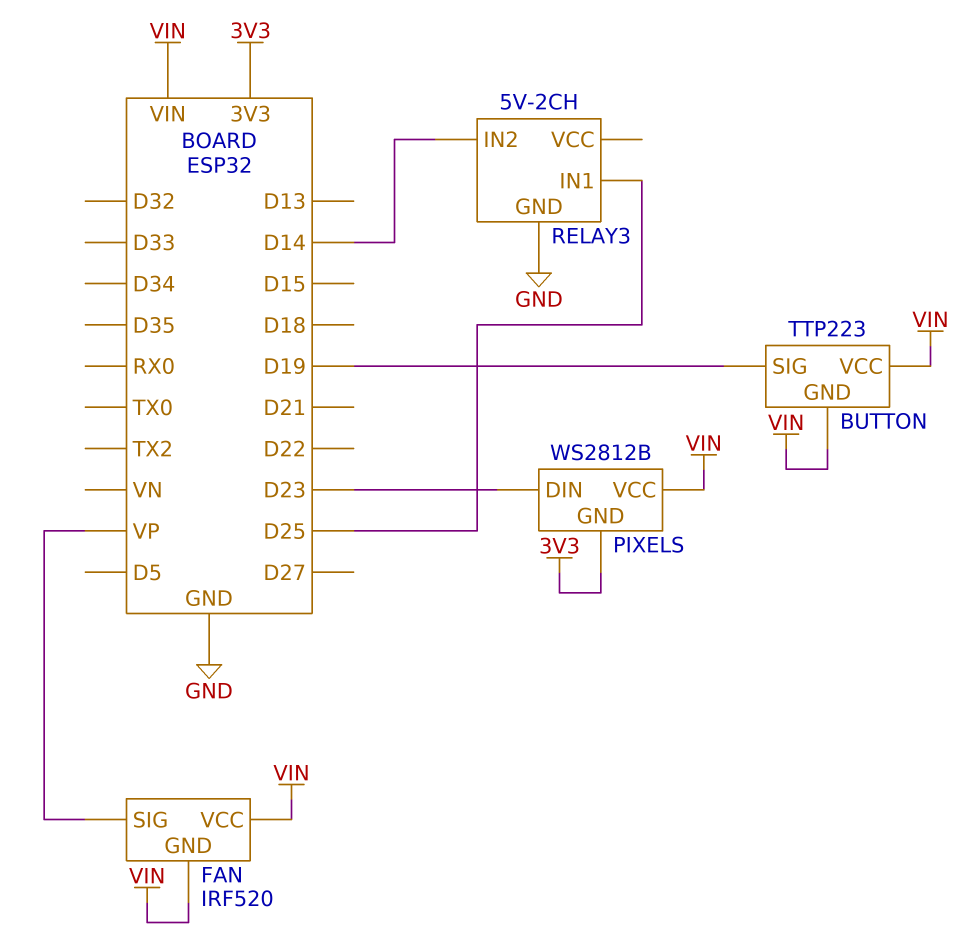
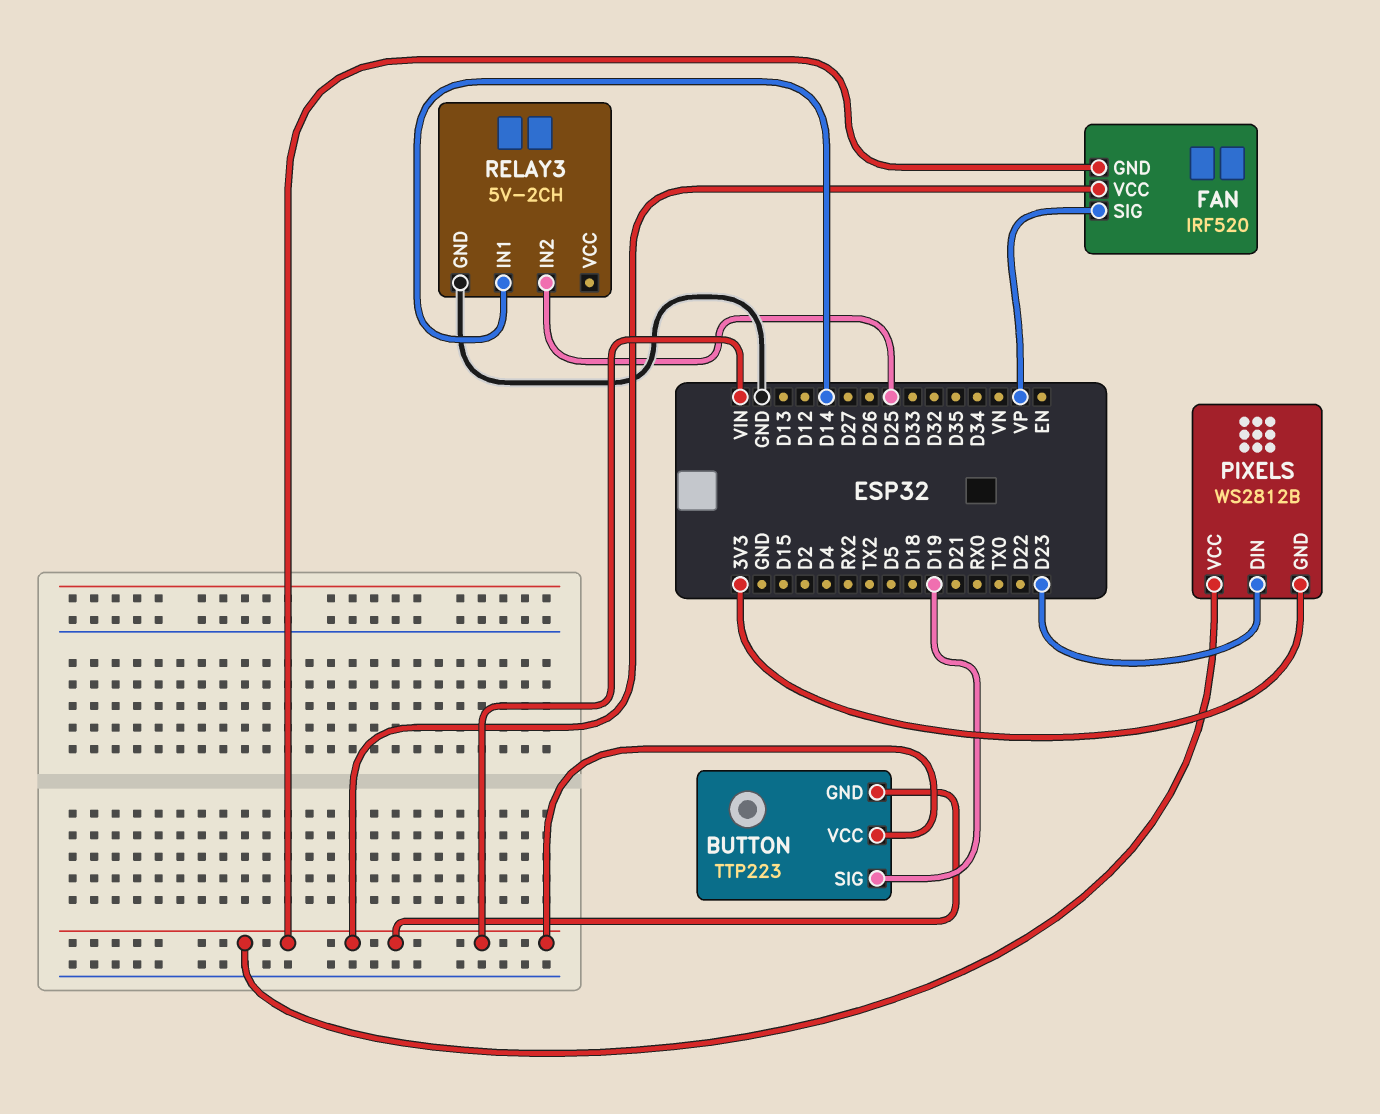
RELAY3 pin IN1: D25 -> D14
RELAY3 pin IN2: D14 -> D25

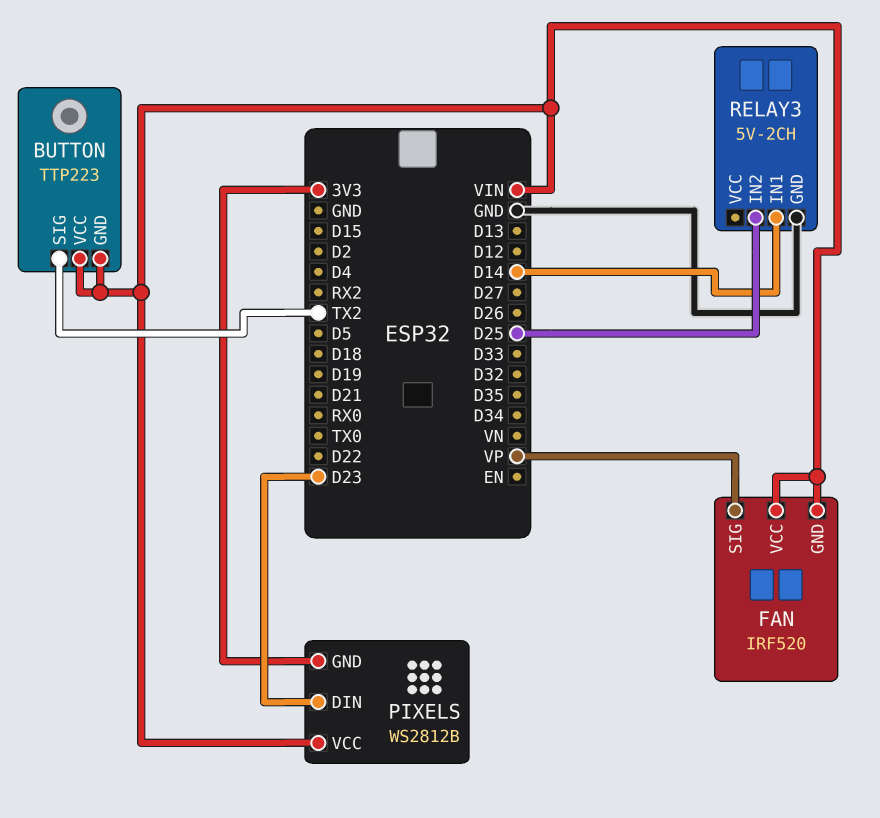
BUTTON pin SIG: D19 -> TX2

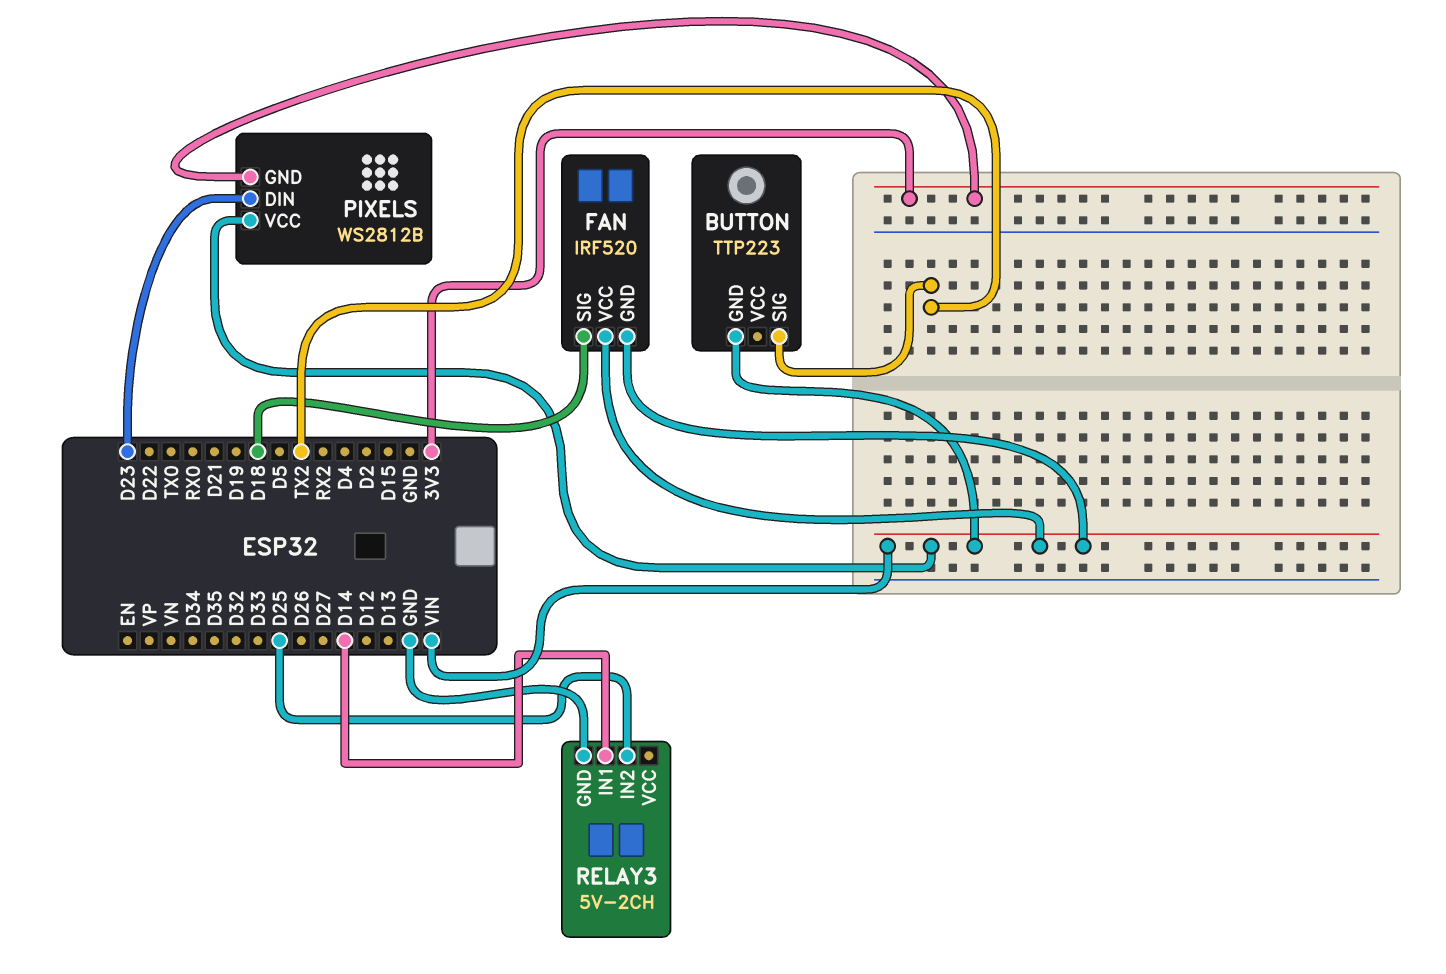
BUTTON pin VCC: VIN -> none
FAN pin SIG: VP -> D18

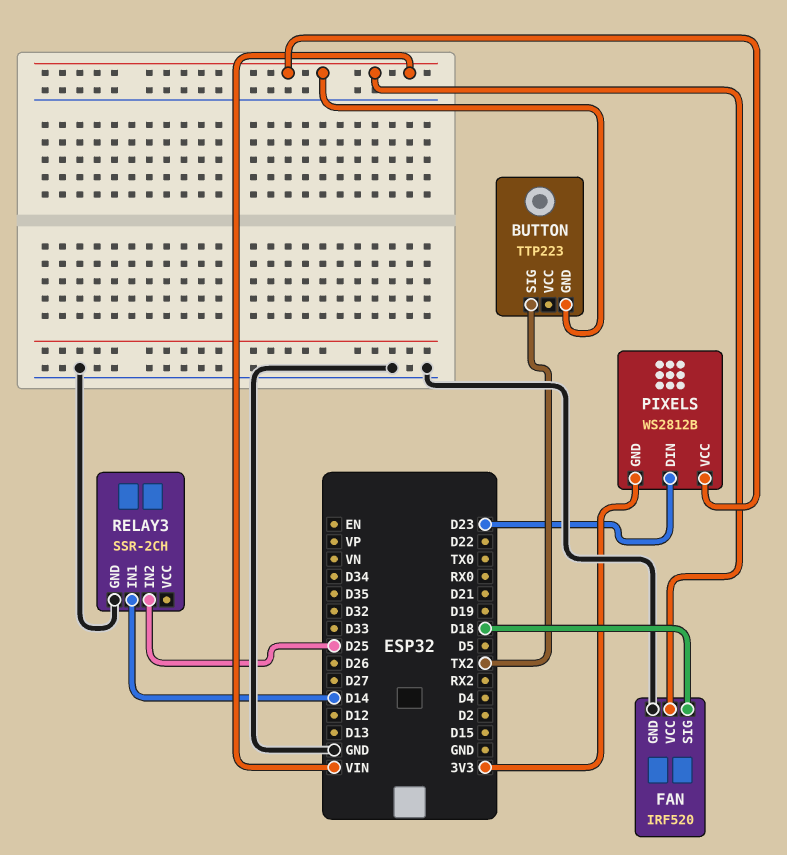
FAN pin GND: VIN -> GND
RELAY3: 5V-2CH -> SSR-2CH

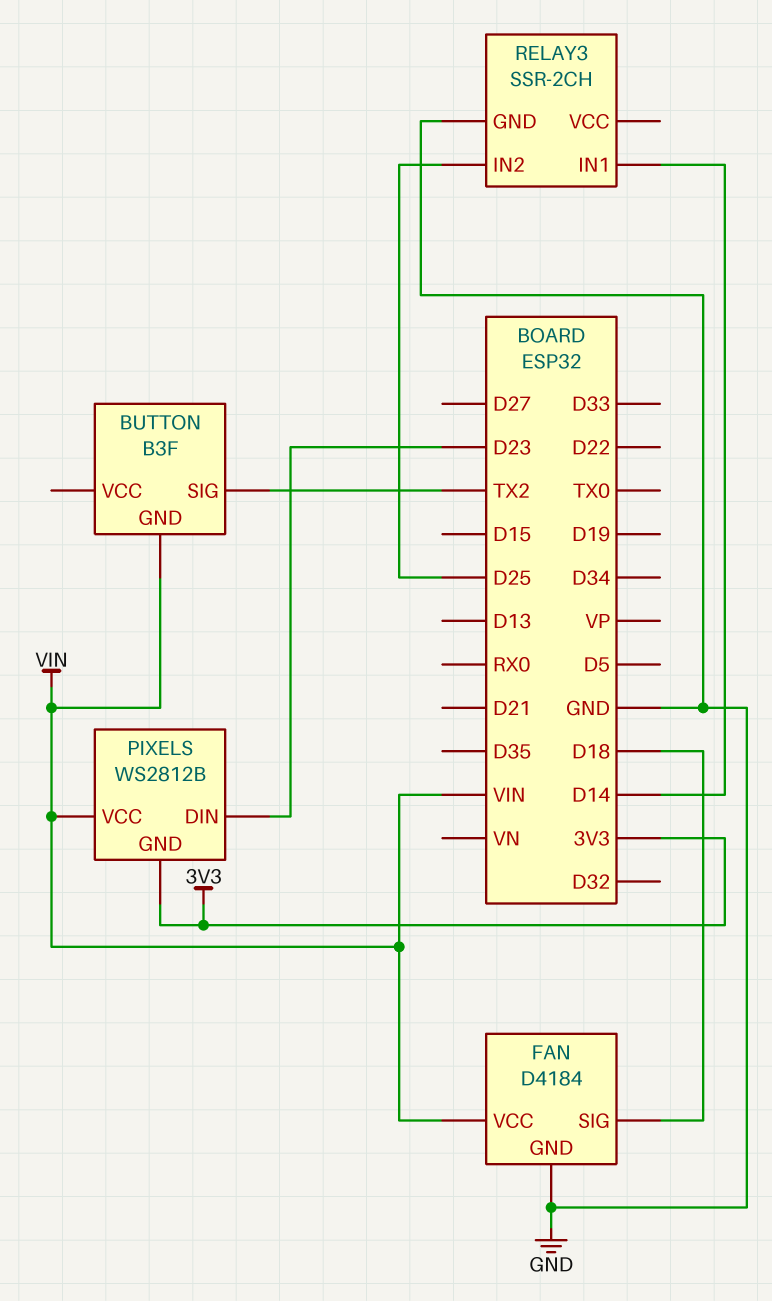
BUTTON: TTP223 -> B3F
FAN: IRF520 -> D4184

